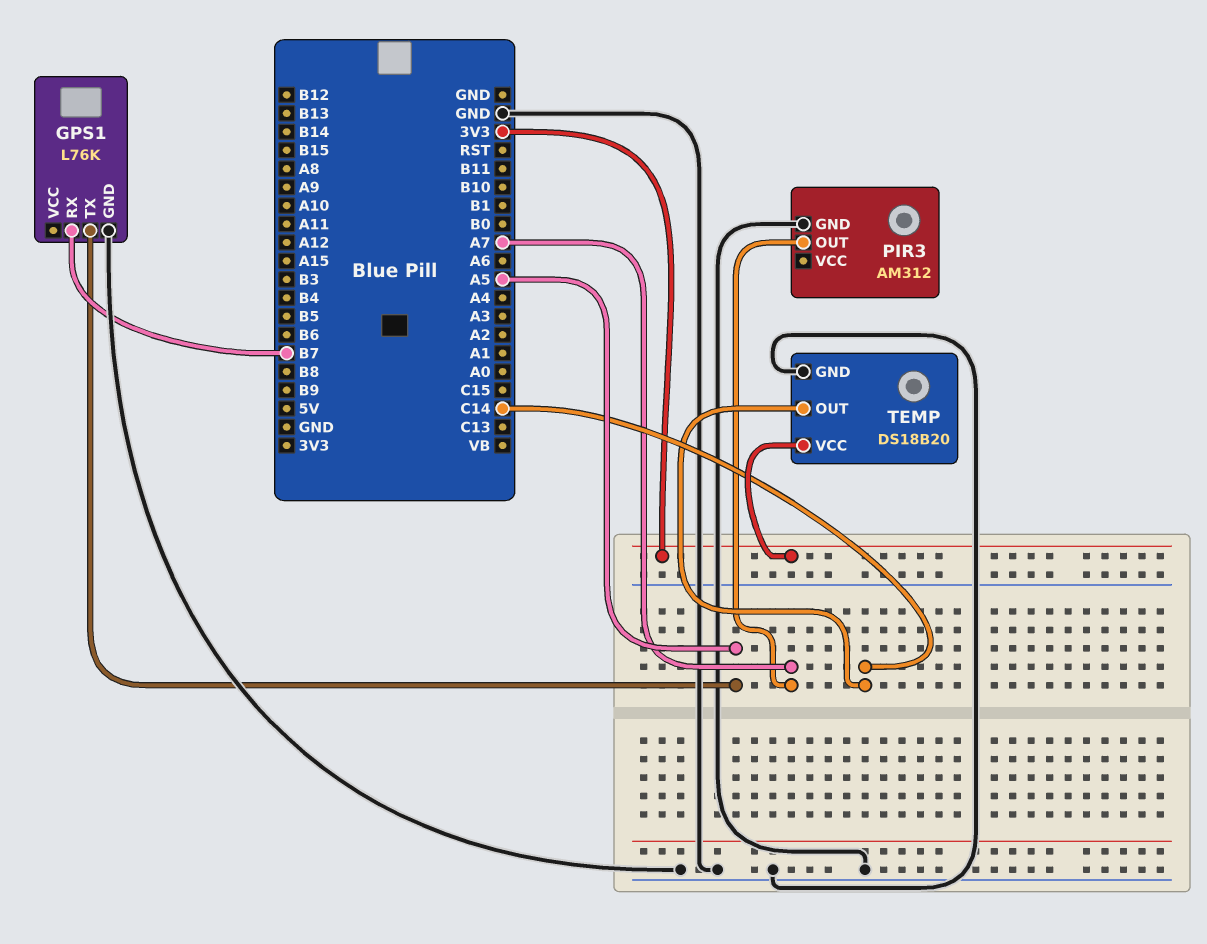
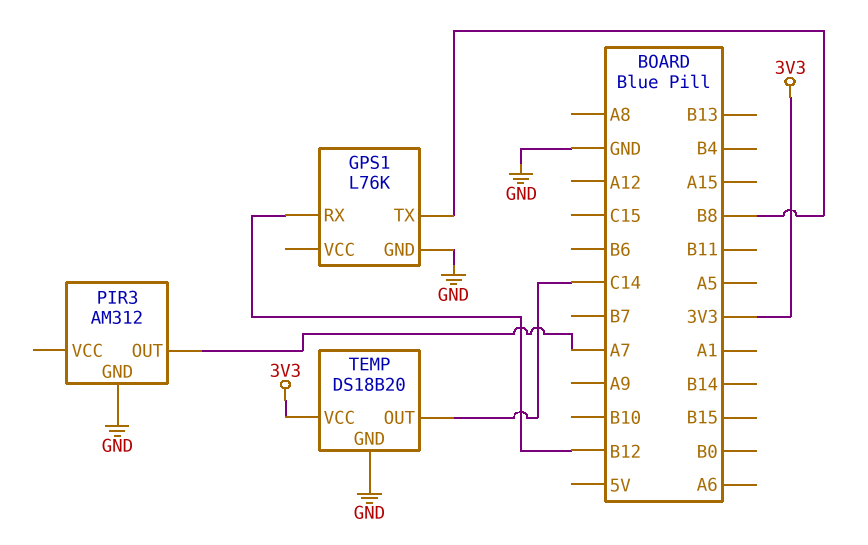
GPS1 pin RX: B7 -> B12
GPS1 pin TX: A5 -> B8

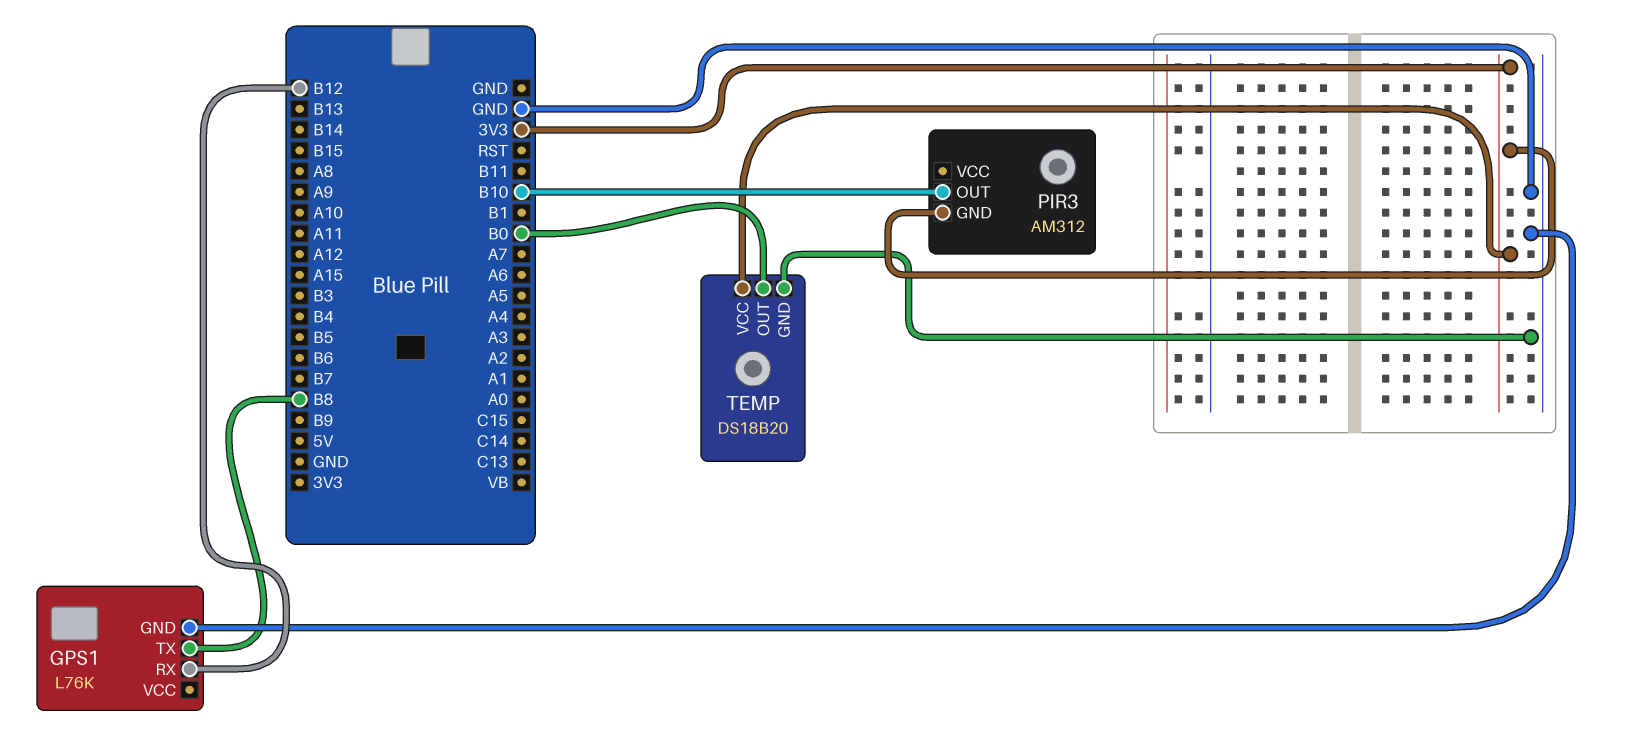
PIR3 pin GND: GND -> 3V3
PIR3 pin OUT: A7 -> B10
TEMP pin OUT: C14 -> B0

